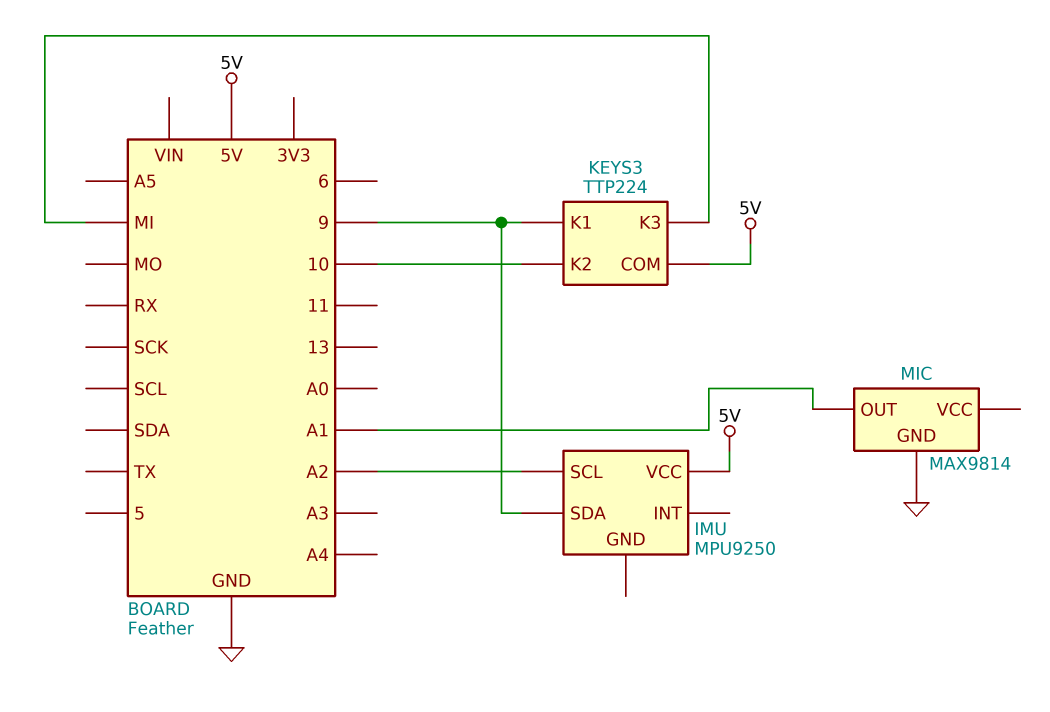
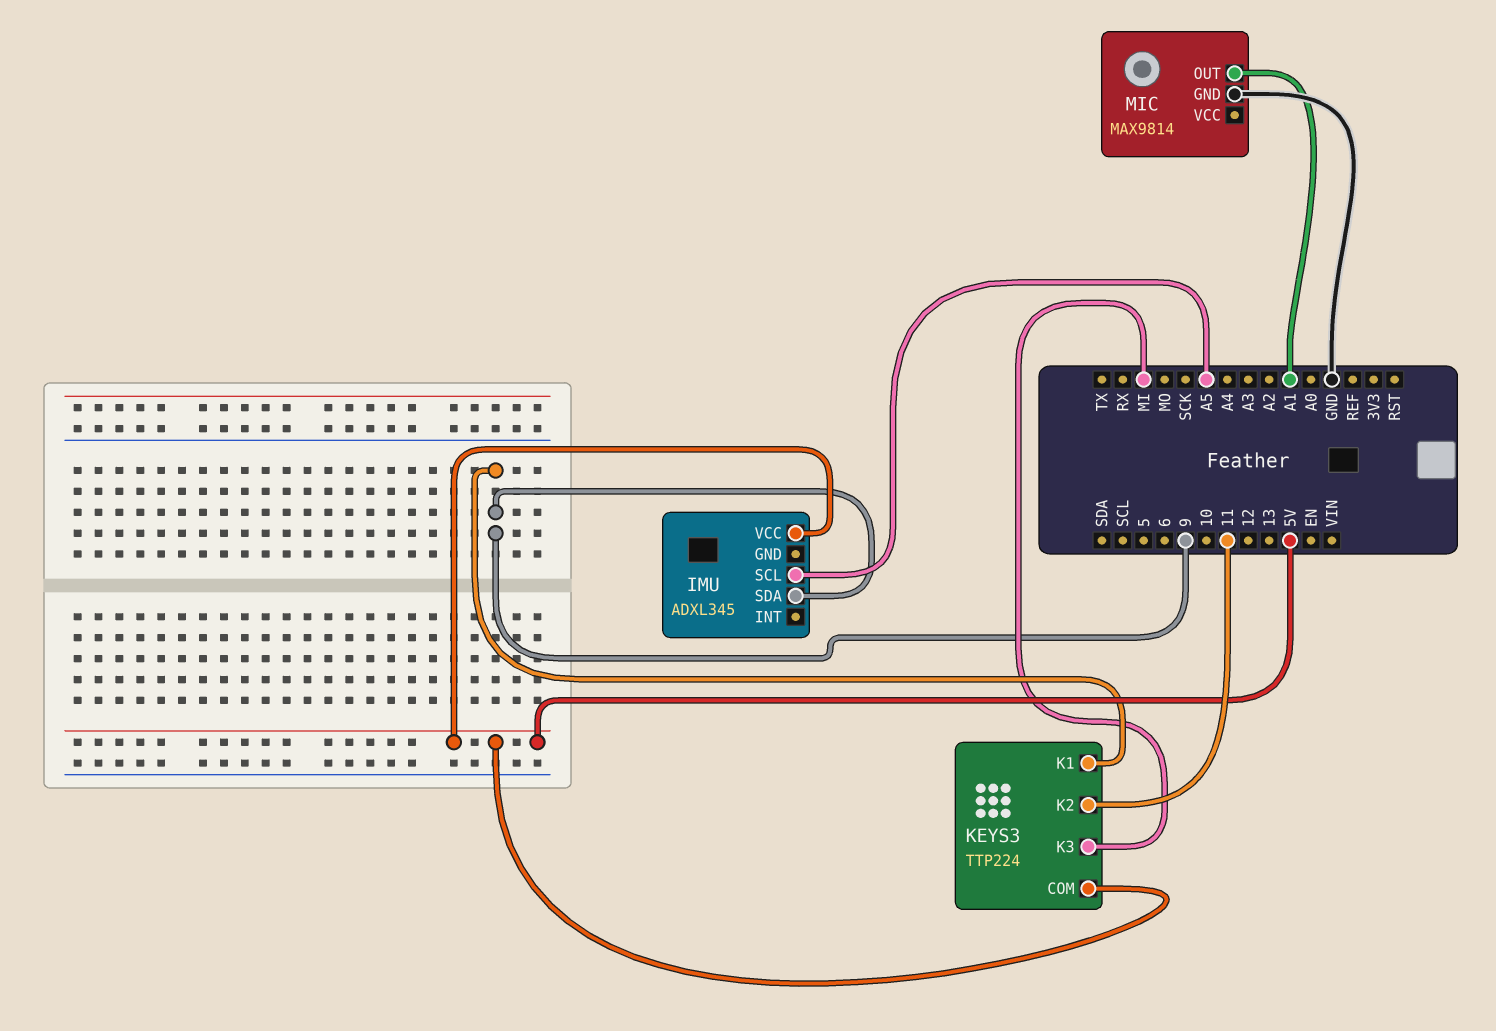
IMU: MPU9250 -> ADXL345
IMU pin SCL: A2 -> A5
KEYS3 pin K2: 10 -> 11

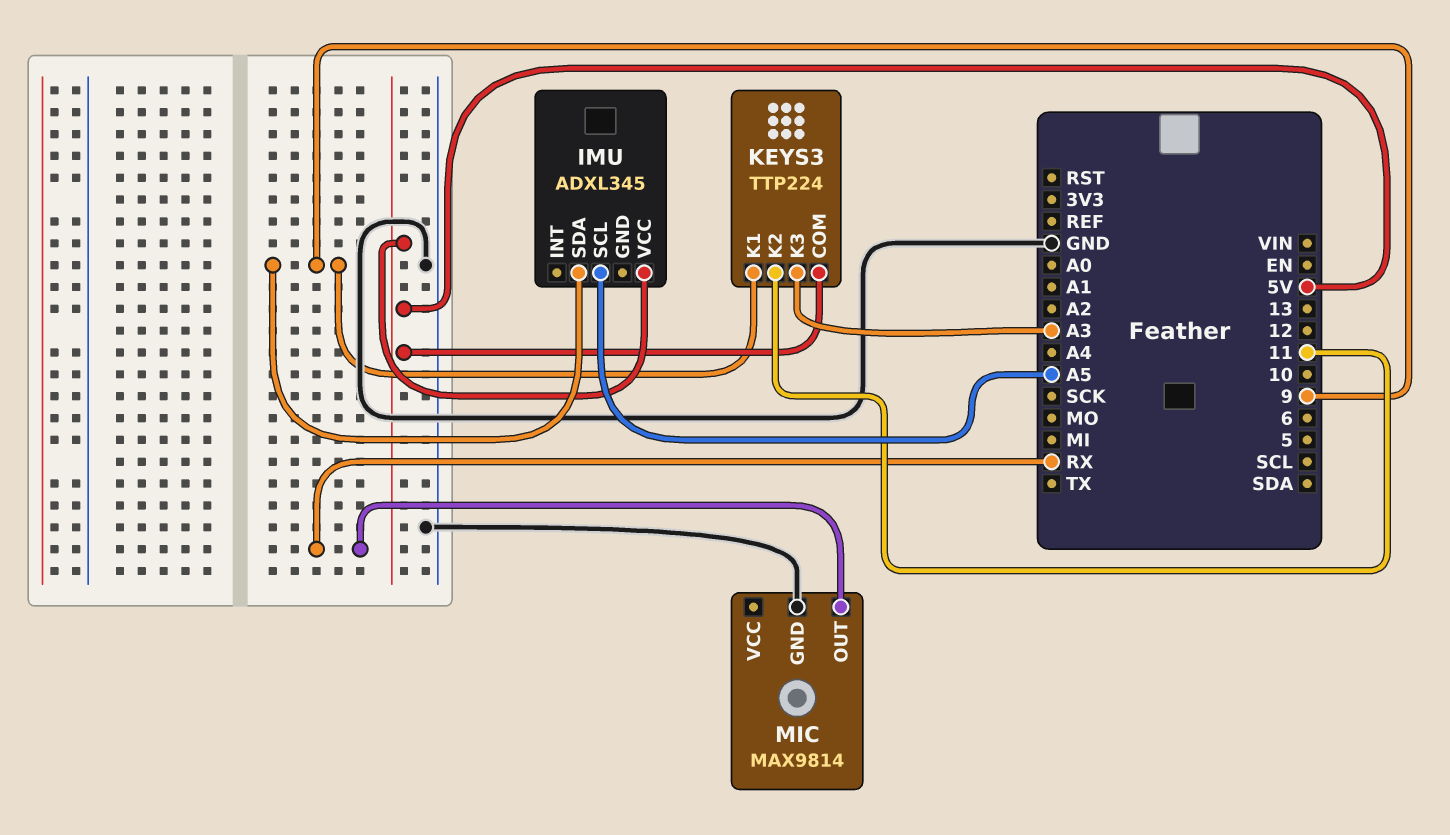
KEYS3 pin K3: MI -> A3
MIC pin OUT: A1 -> RX

